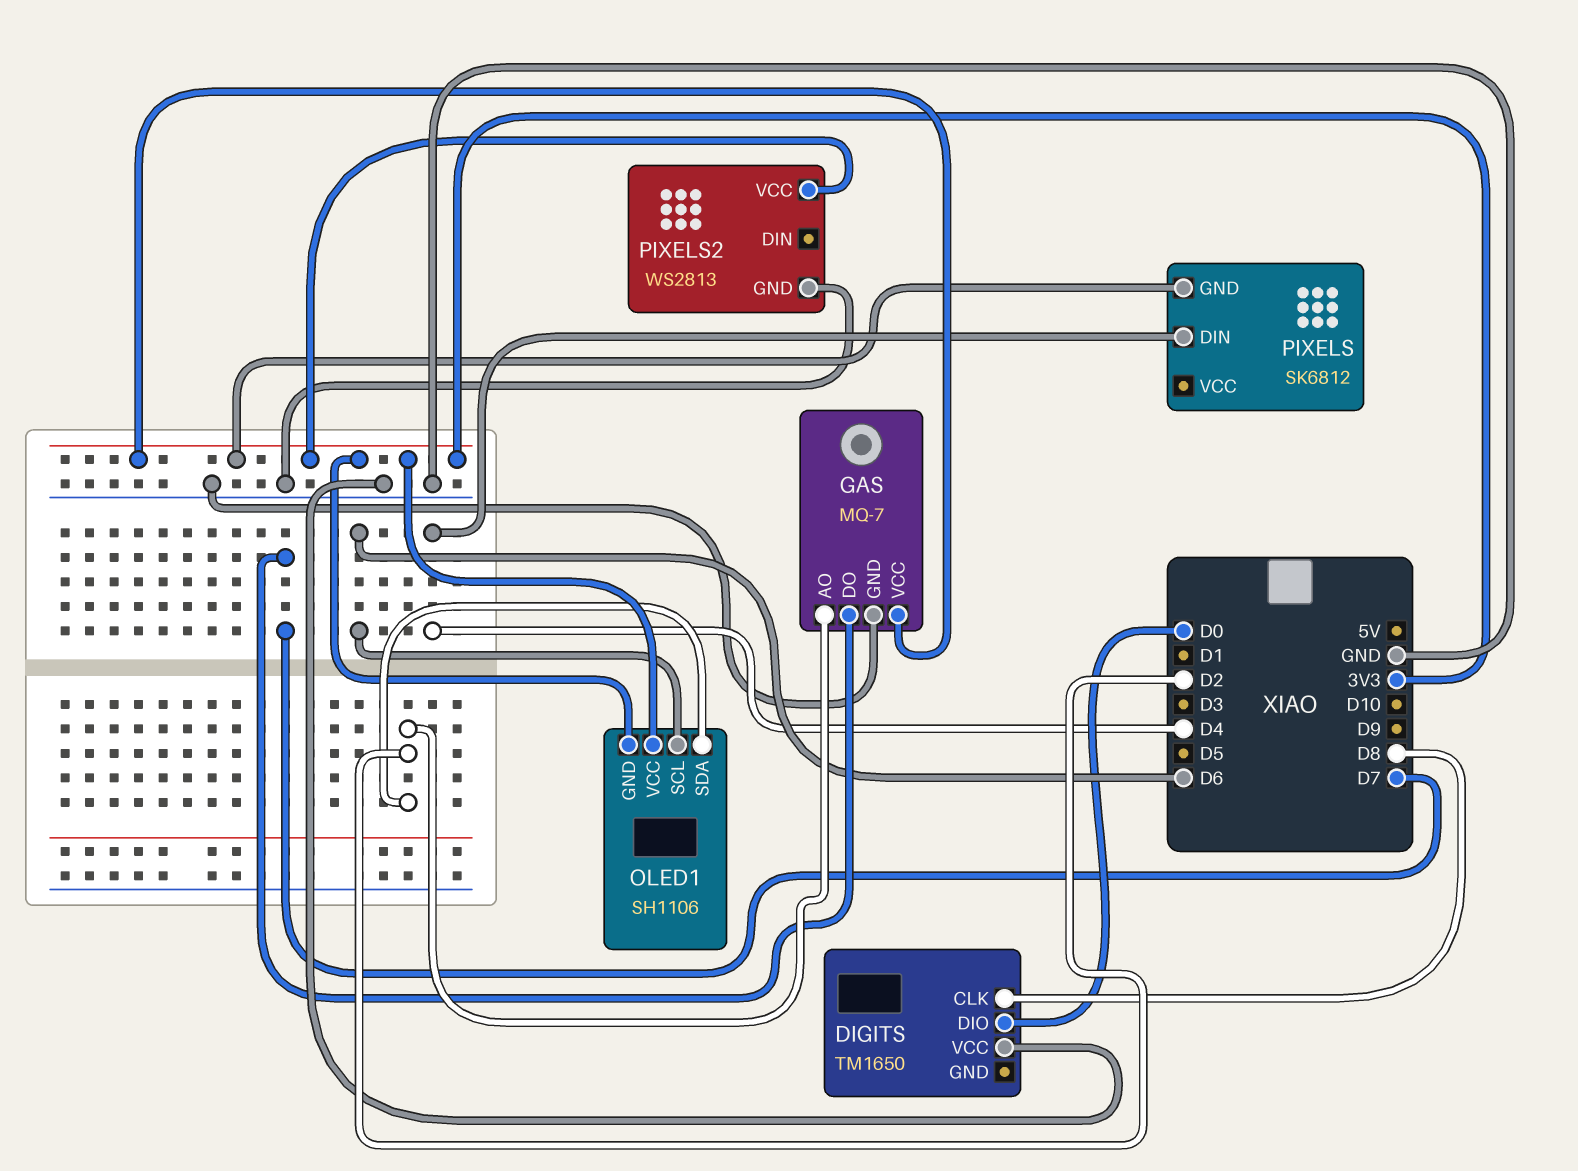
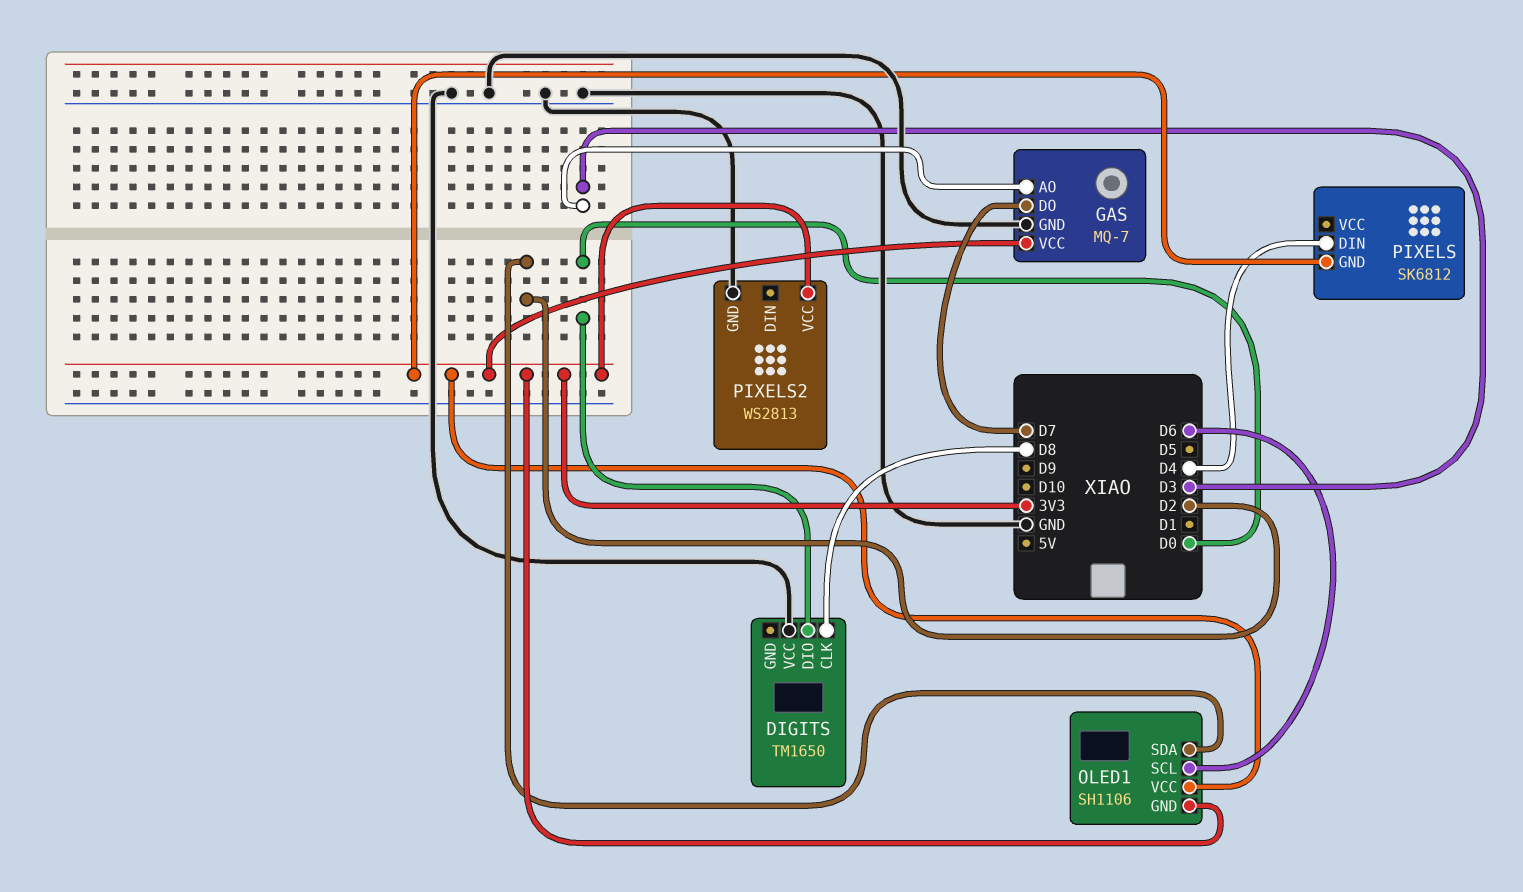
GAS pin AO: D2 -> D3

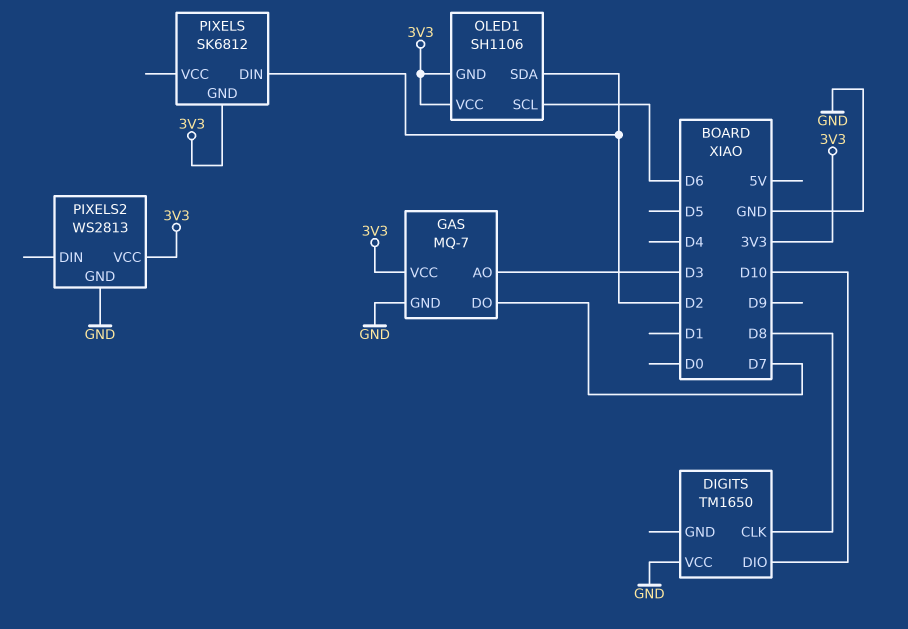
DIGITS pin DIO: D0 -> D10
PIXELS pin DIN: D4 -> D2

